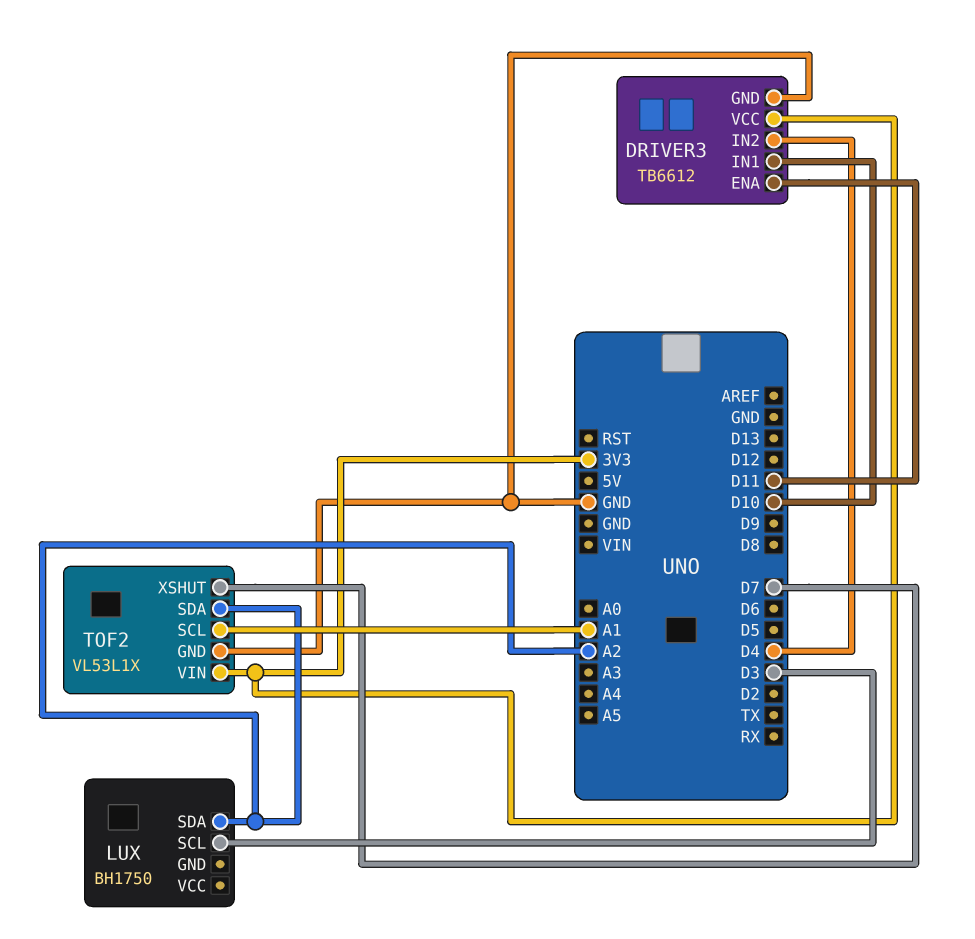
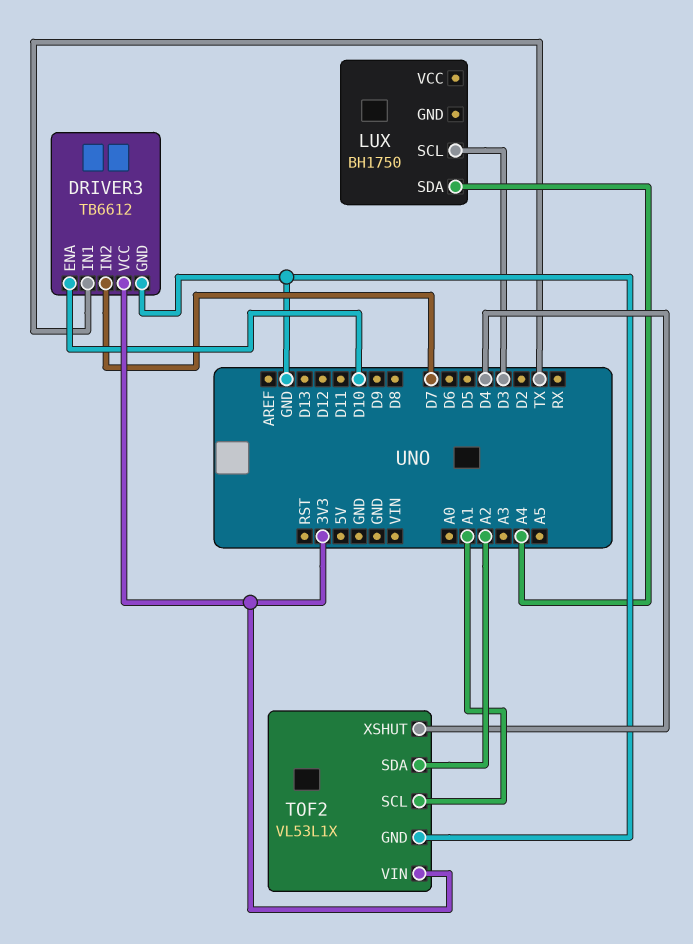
DRIVER3 pin ENA: D11 -> D10
DRIVER3 pin IN1: D10 -> TX
DRIVER3 pin IN2: D4 -> D7
LUX pin SDA: A2 -> A4
TOF2 pin XSHUT: D7 -> D4

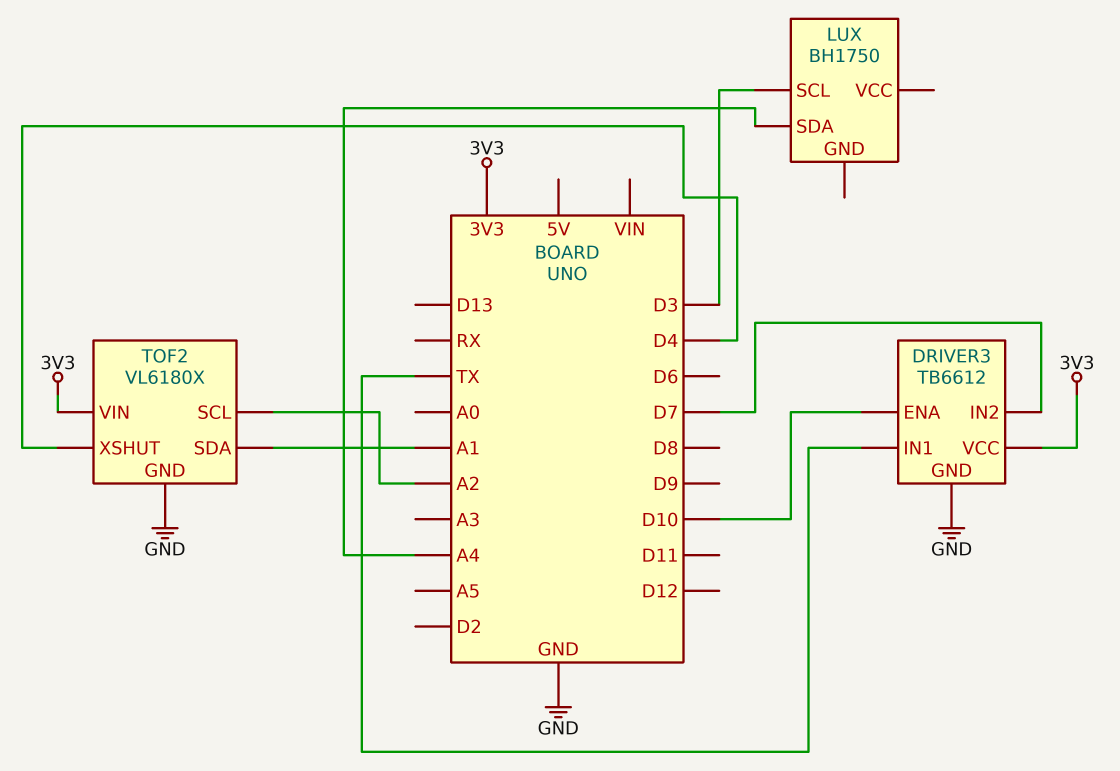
TOF2: VL53L1X -> VL6180X
TOF2 pin SCL: A1 -> A2
TOF2 pin SDA: A2 -> A1

